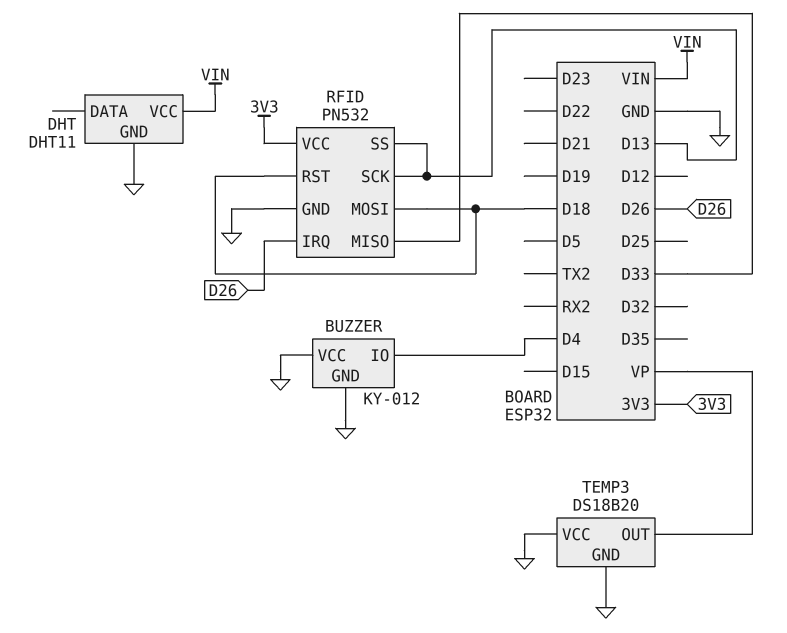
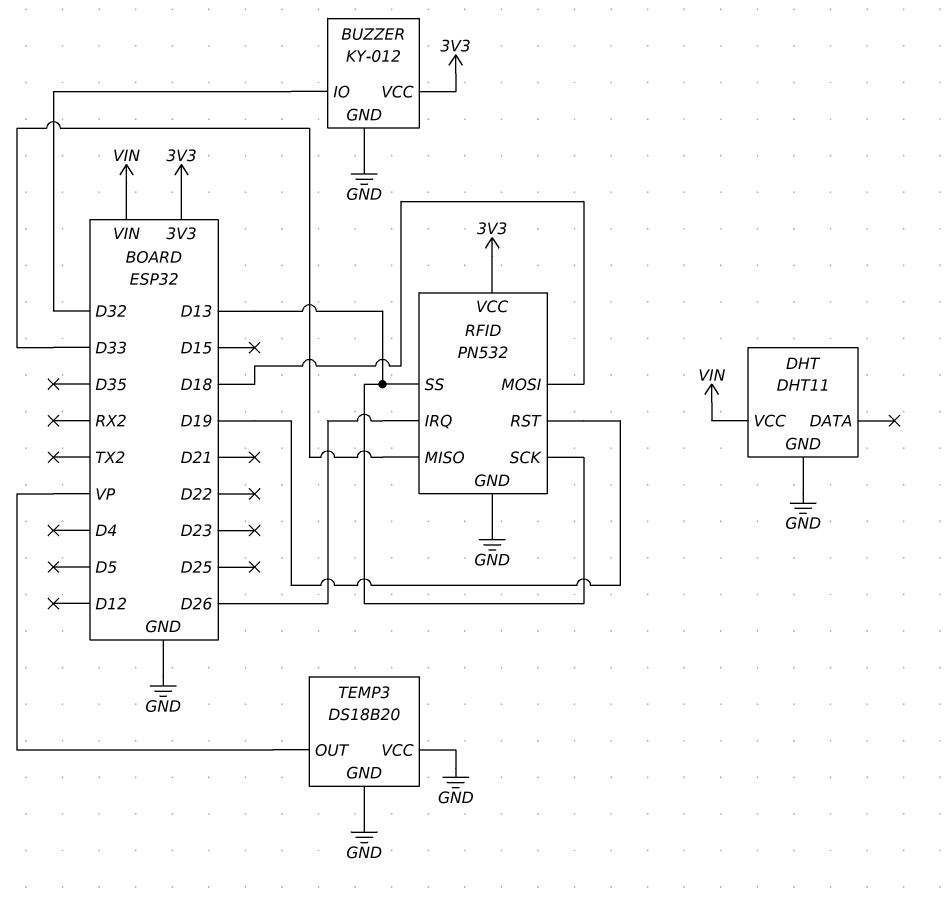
BUZZER pin IO: D4 -> D32
BUZZER pin VCC: GND -> 3V3
RFID pin RST: D18 -> D19

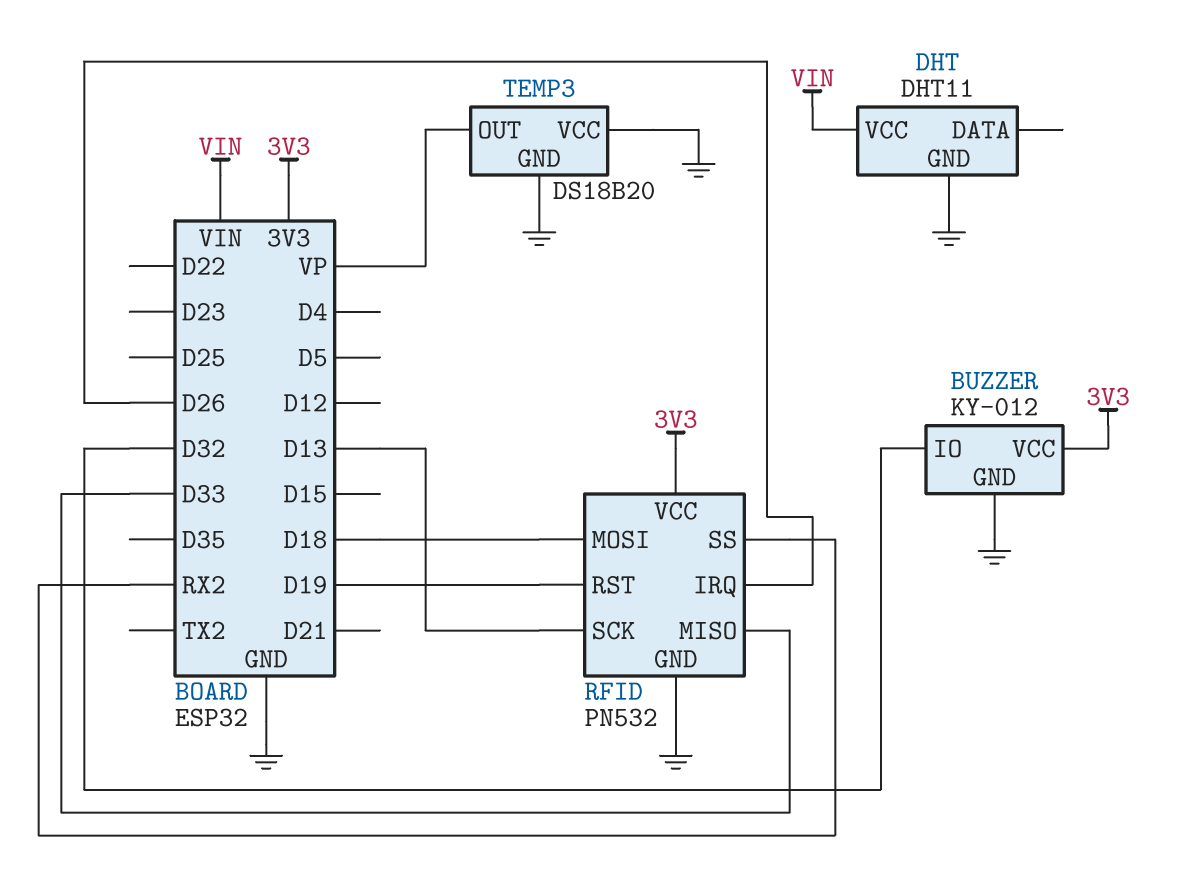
RFID pin SS: D13 -> RX2

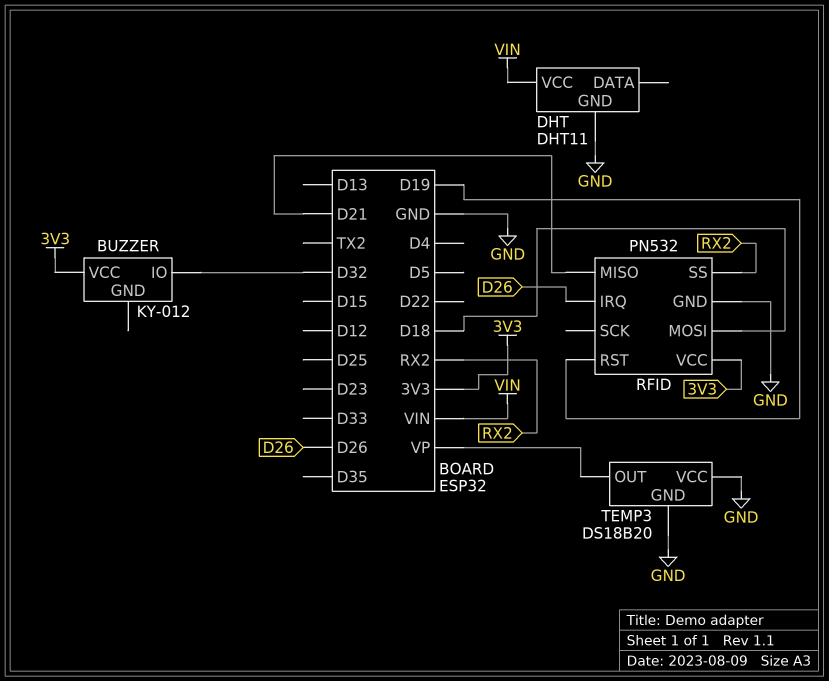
BUZZER pin GND: GND -> none
RFID pin MISO: D33 -> D21
RFID pin SCK: D13 -> none

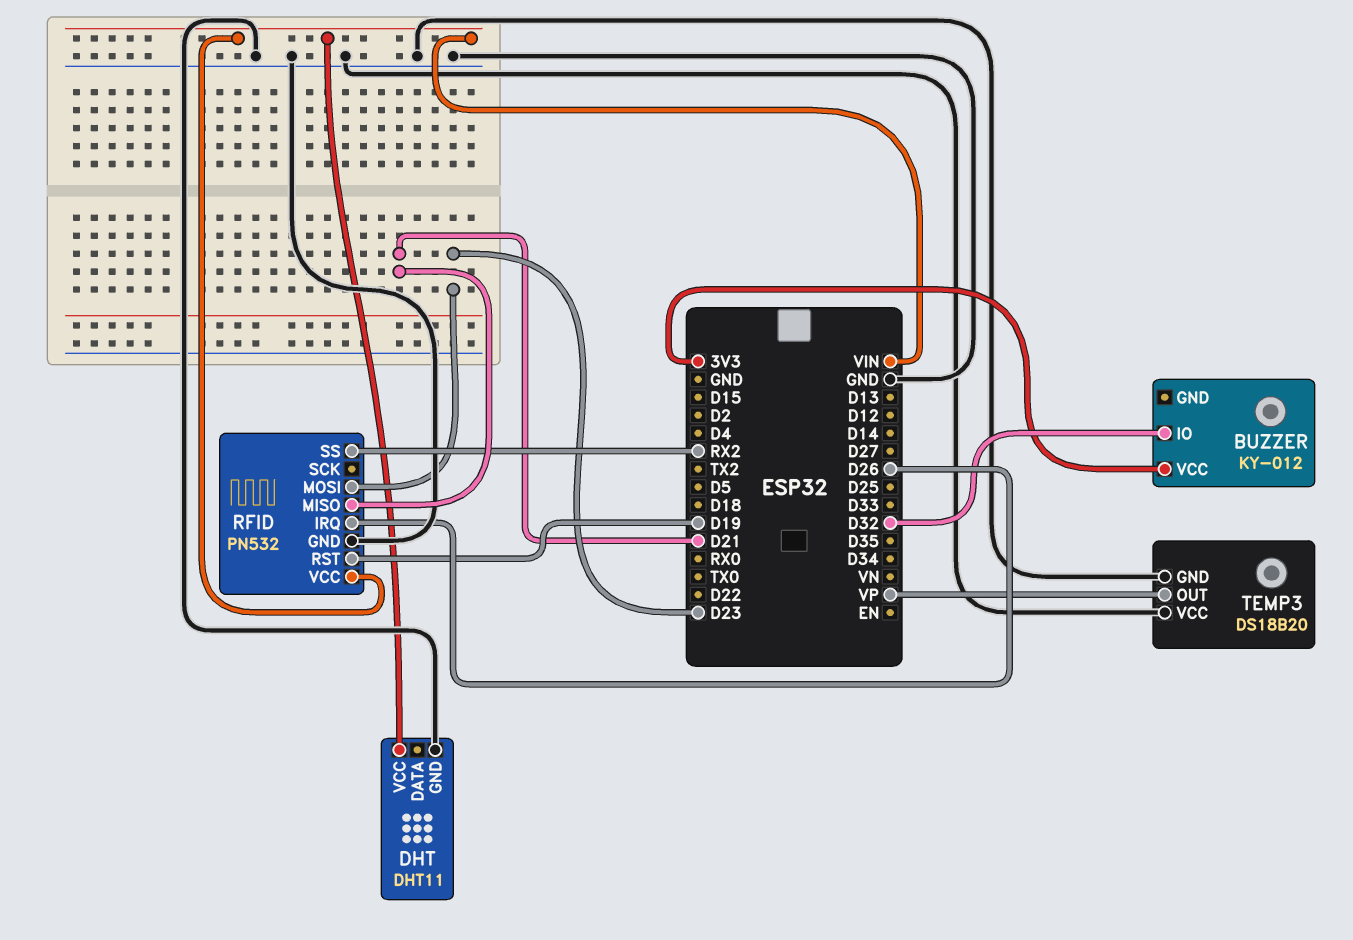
RFID pin MOSI: D18 -> D23
RFID pin VCC: 3V3 -> VIN

